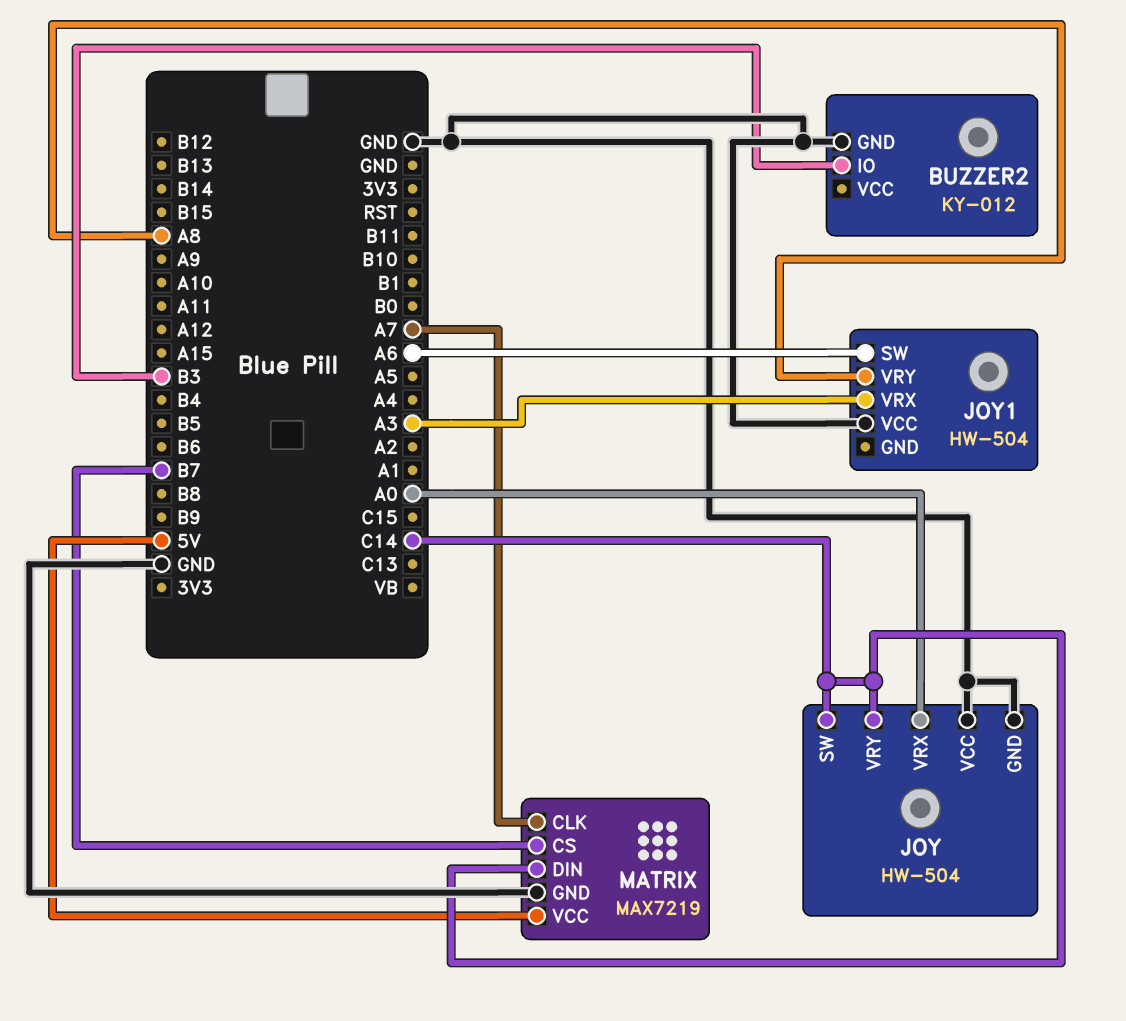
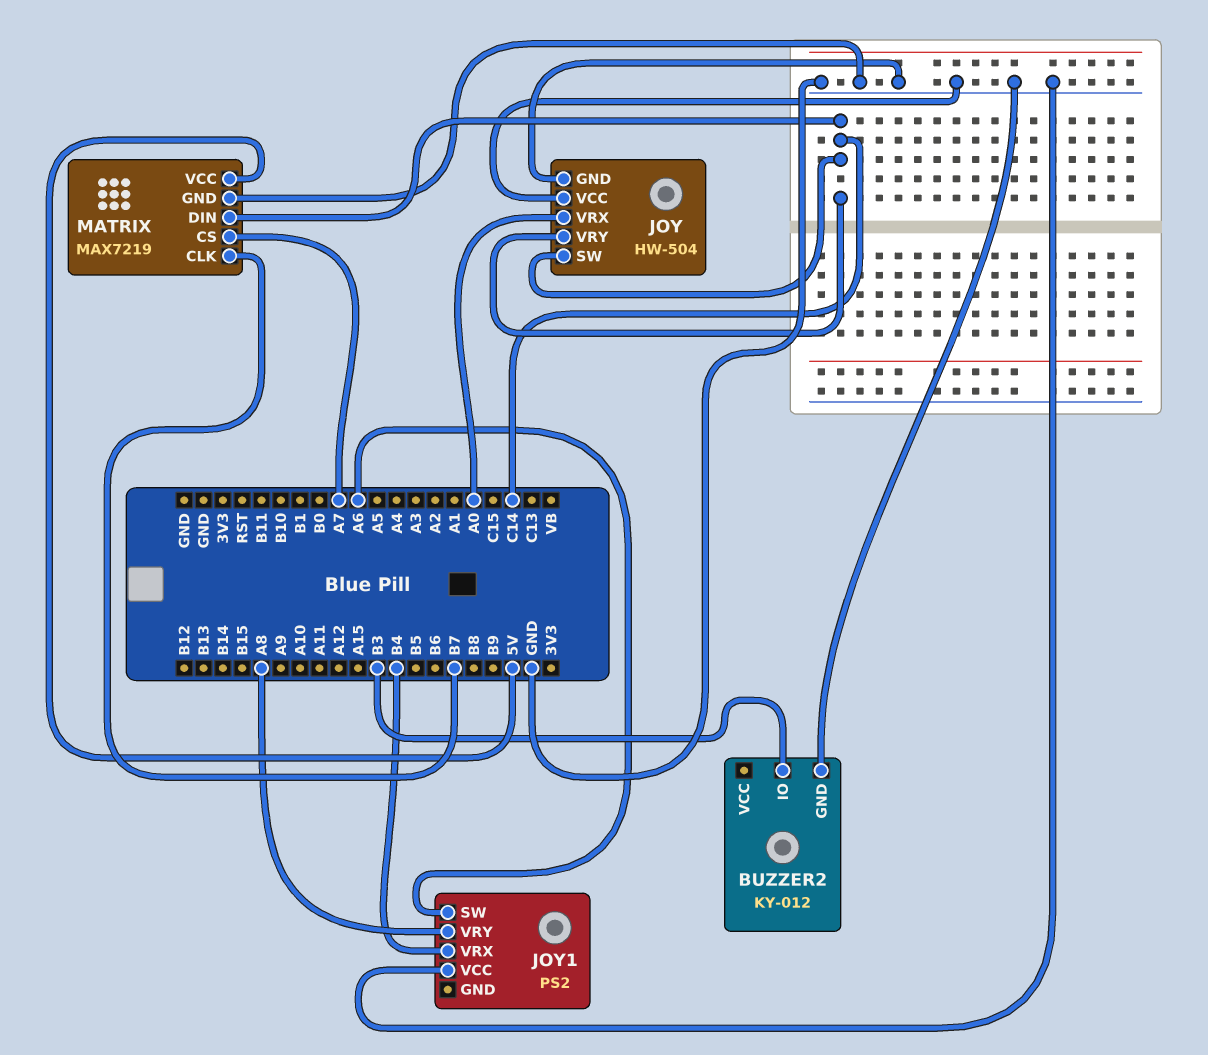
JOY1: HW-504 -> PS2
JOY1 pin VRX: A3 -> B4
MATRIX pin CLK: A7 -> B7
MATRIX pin CS: B7 -> A7

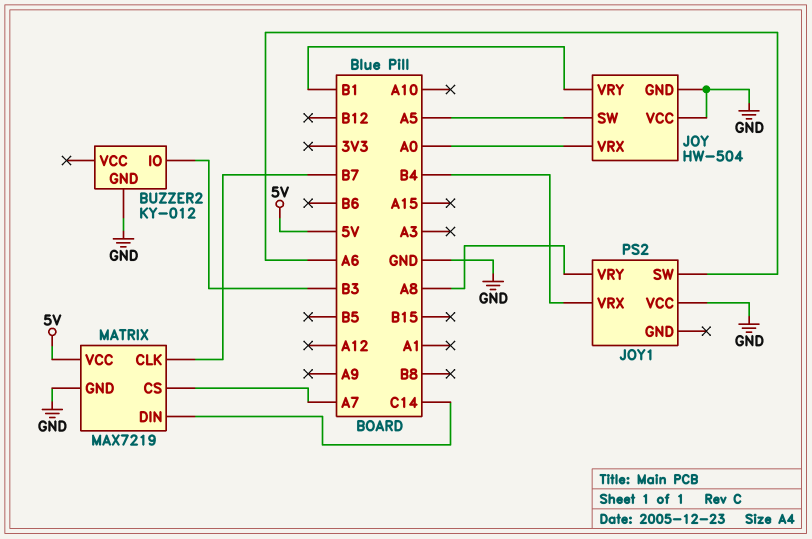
JOY pin SW: C14 -> A5
JOY pin VRY: C14 -> B1

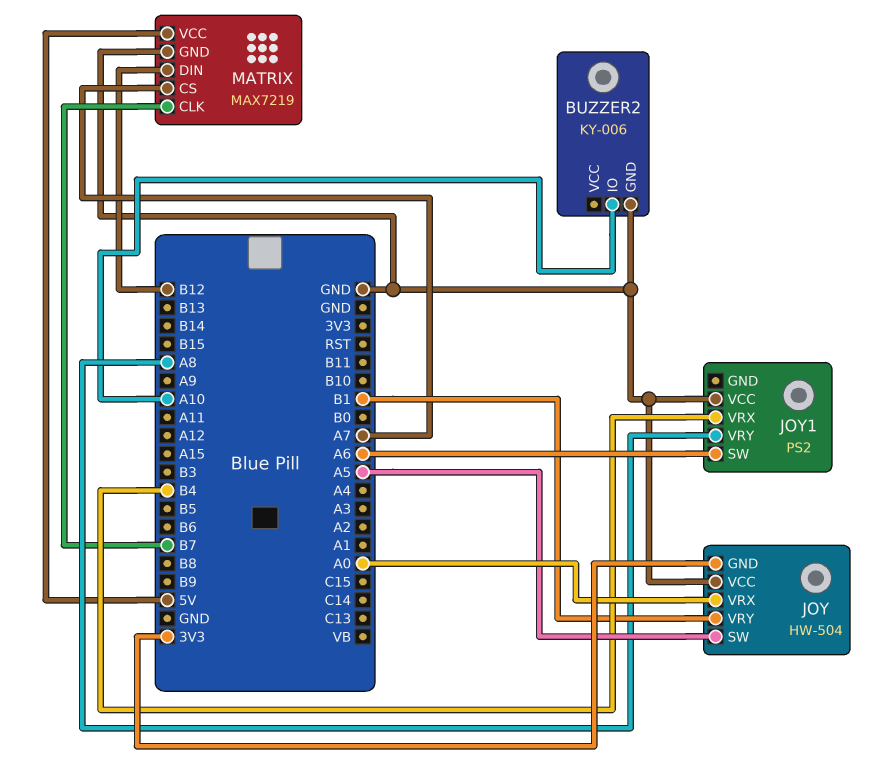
BUZZER2: KY-012 -> KY-006
BUZZER2 pin IO: B3 -> A10
JOY pin GND: GND -> 3V3
MATRIX pin DIN: C14 -> B12

